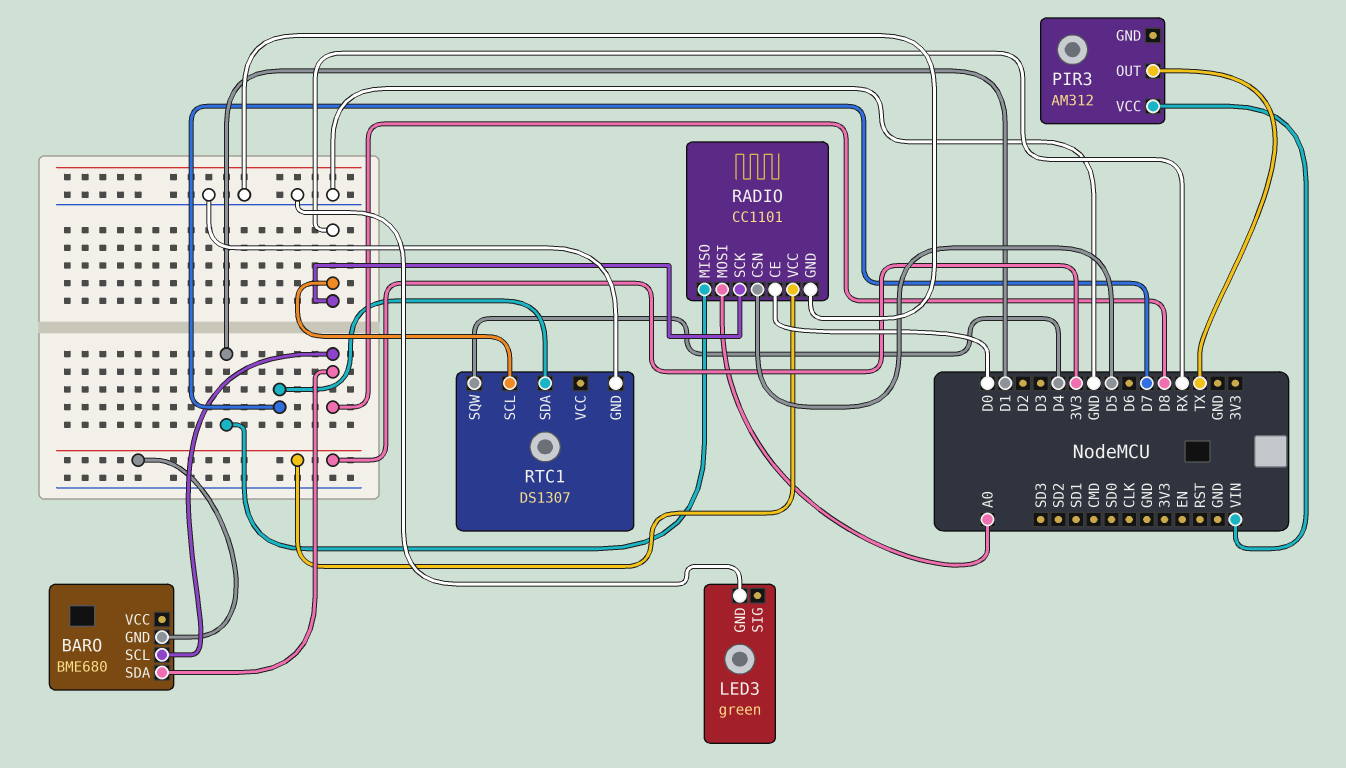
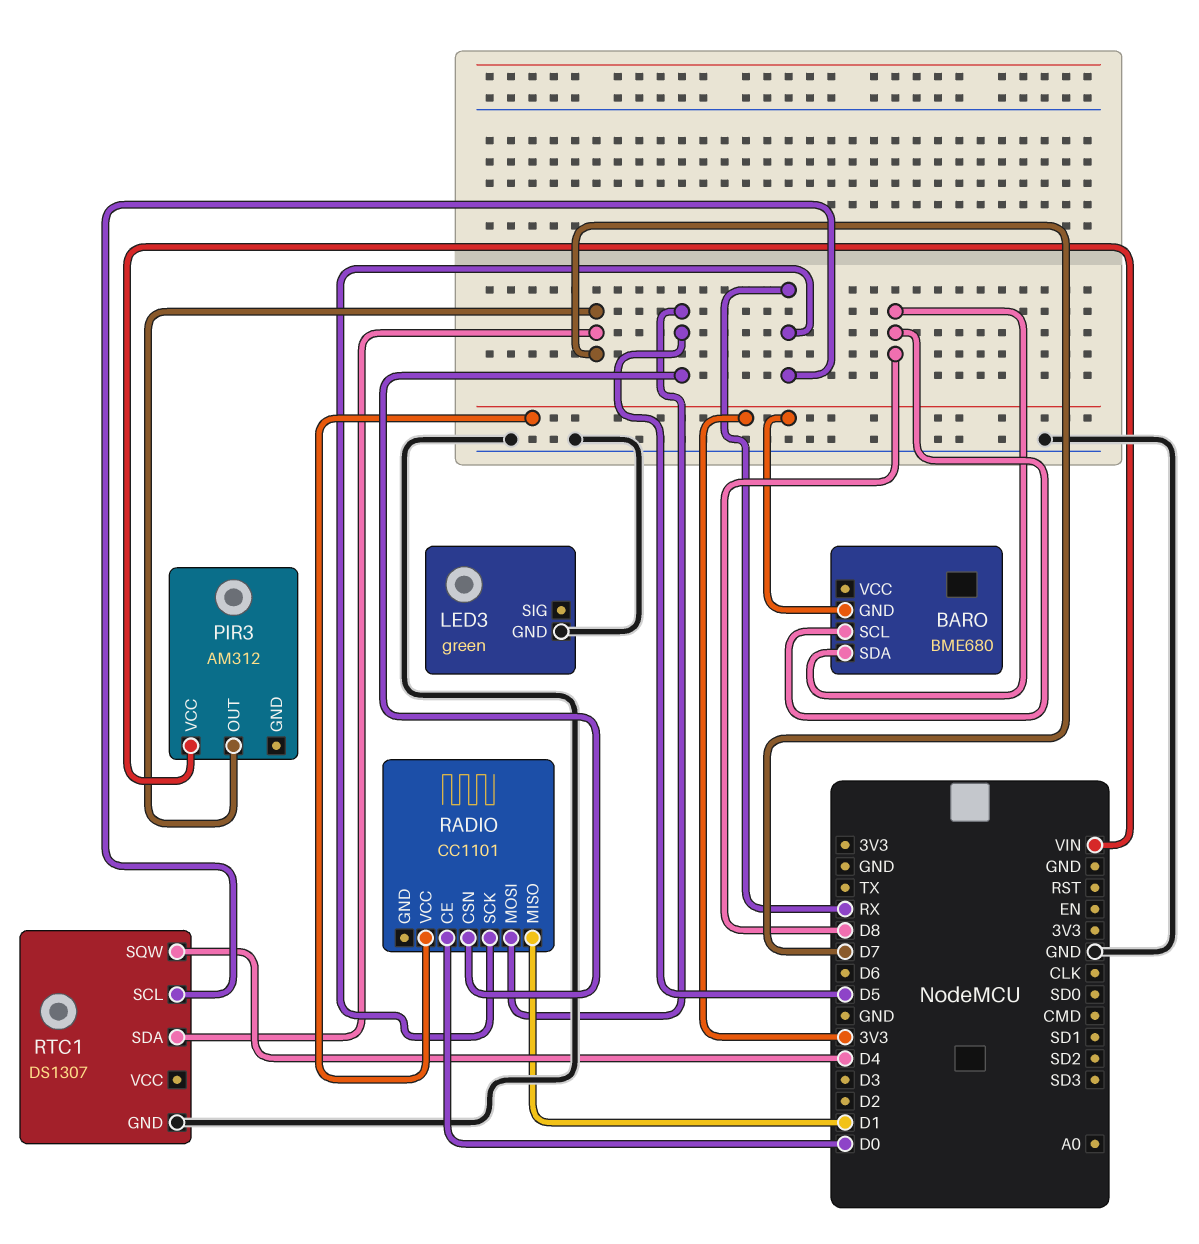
PIR3 pin OUT: TX -> D7
RADIO pin GND: GND -> none
RADIO pin MOSI: A0 -> D5

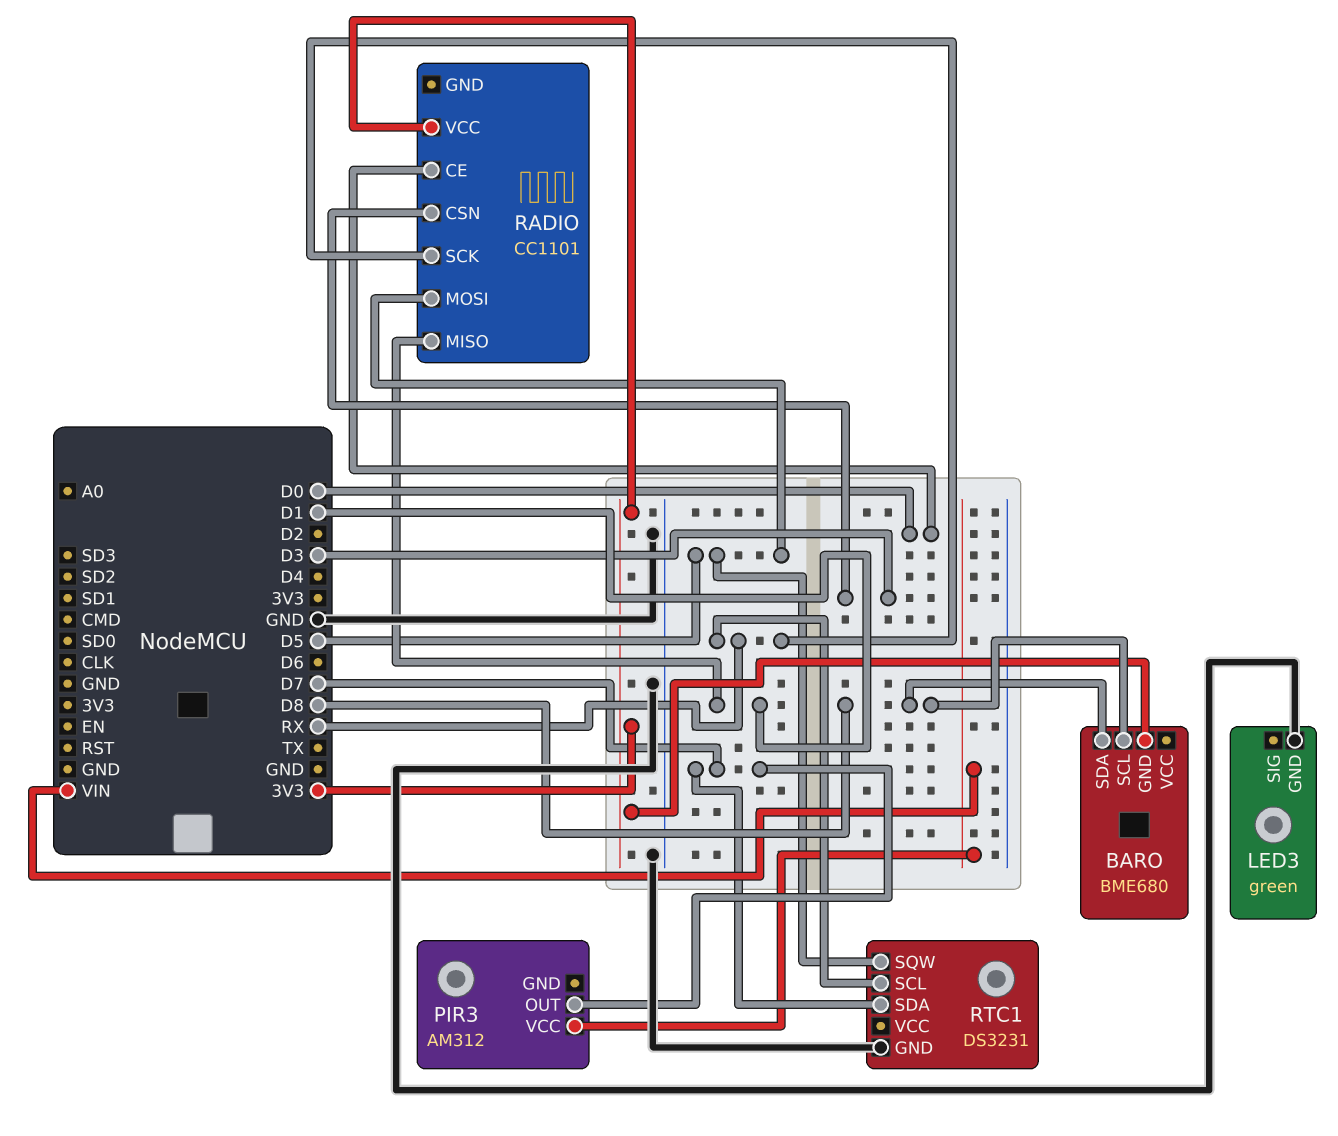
RADIO pin CSN: D5 -> D3
RTC1: DS1307 -> DS3231
RTC1 pin SQW: D4 -> D5

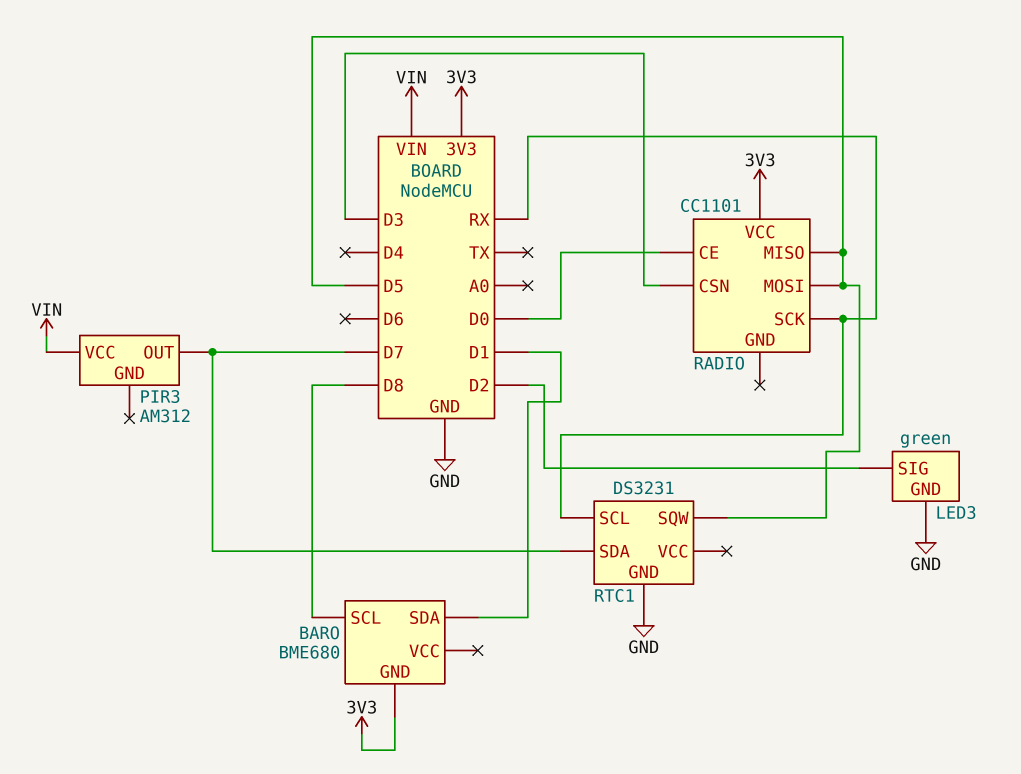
BARO pin SDA: D8 -> D1
LED3 pin SIG: none -> D2
RADIO pin MISO: D1 -> D5

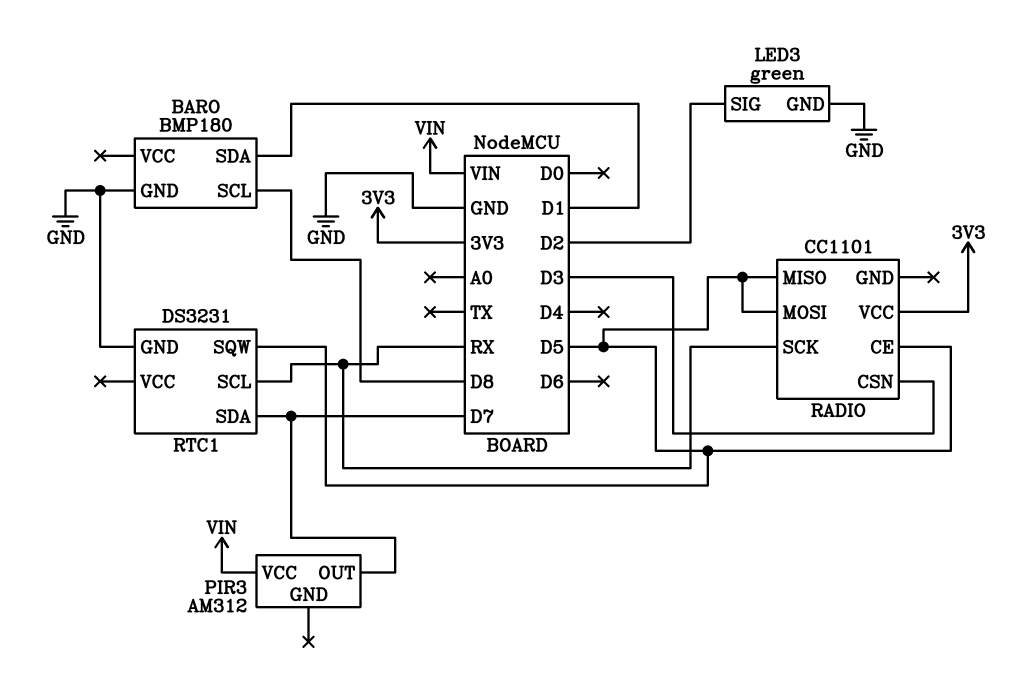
BARO: BME680 -> BMP180
BARO pin GND: 3V3 -> GND
RADIO pin CE: D0 -> D5

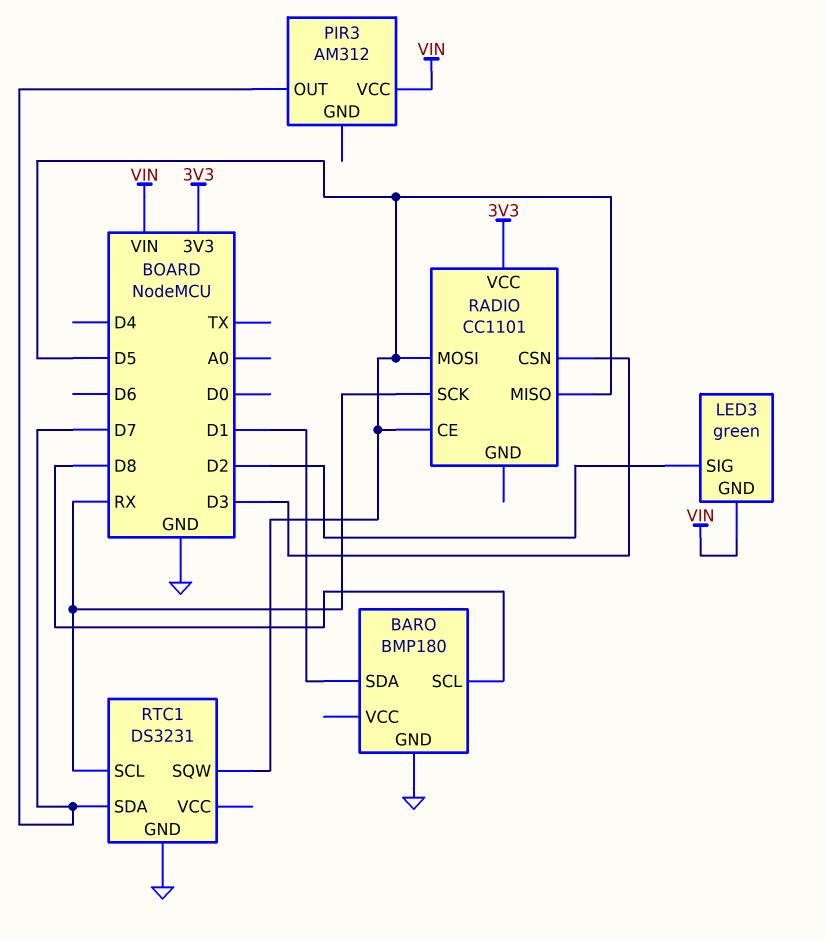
LED3 pin GND: GND -> VIN

